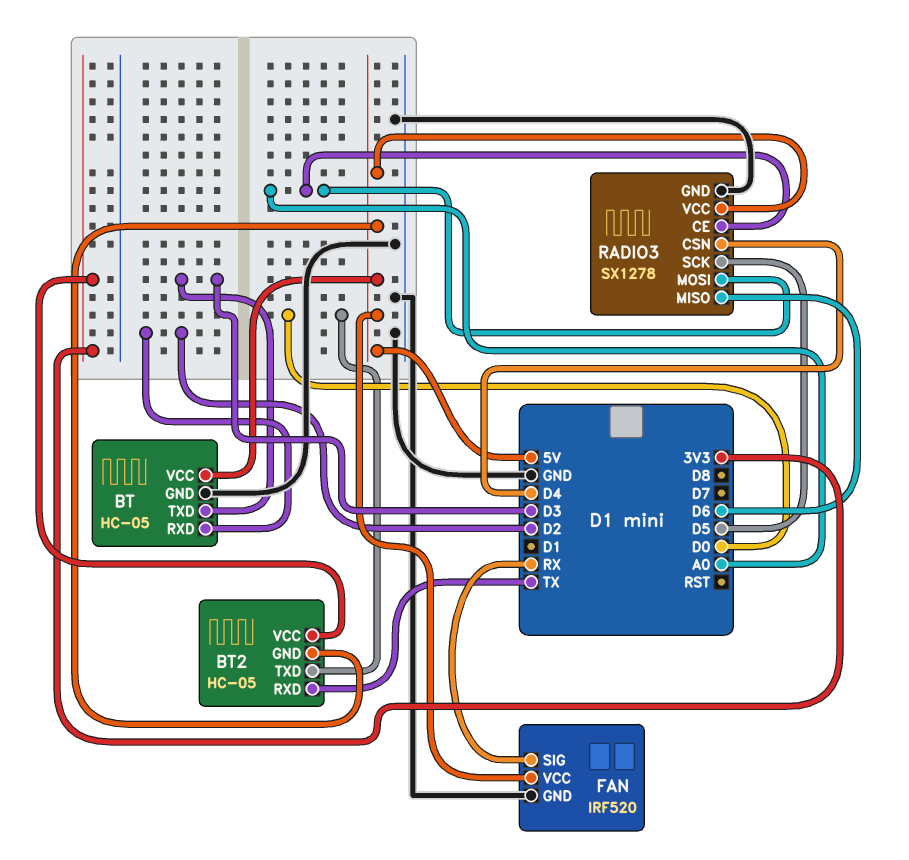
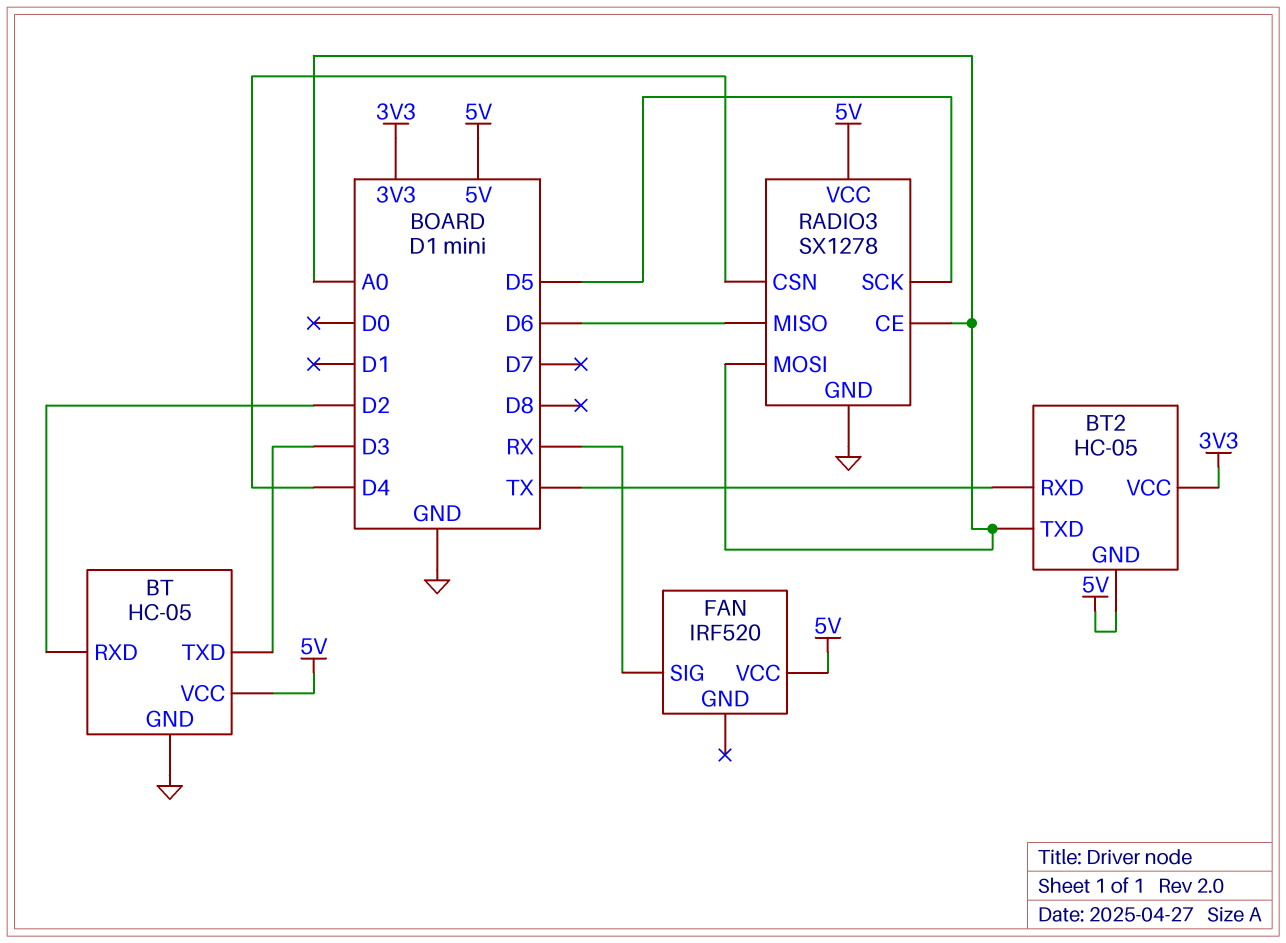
BT2 pin TXD: D0 -> A0
FAN pin GND: GND -> none

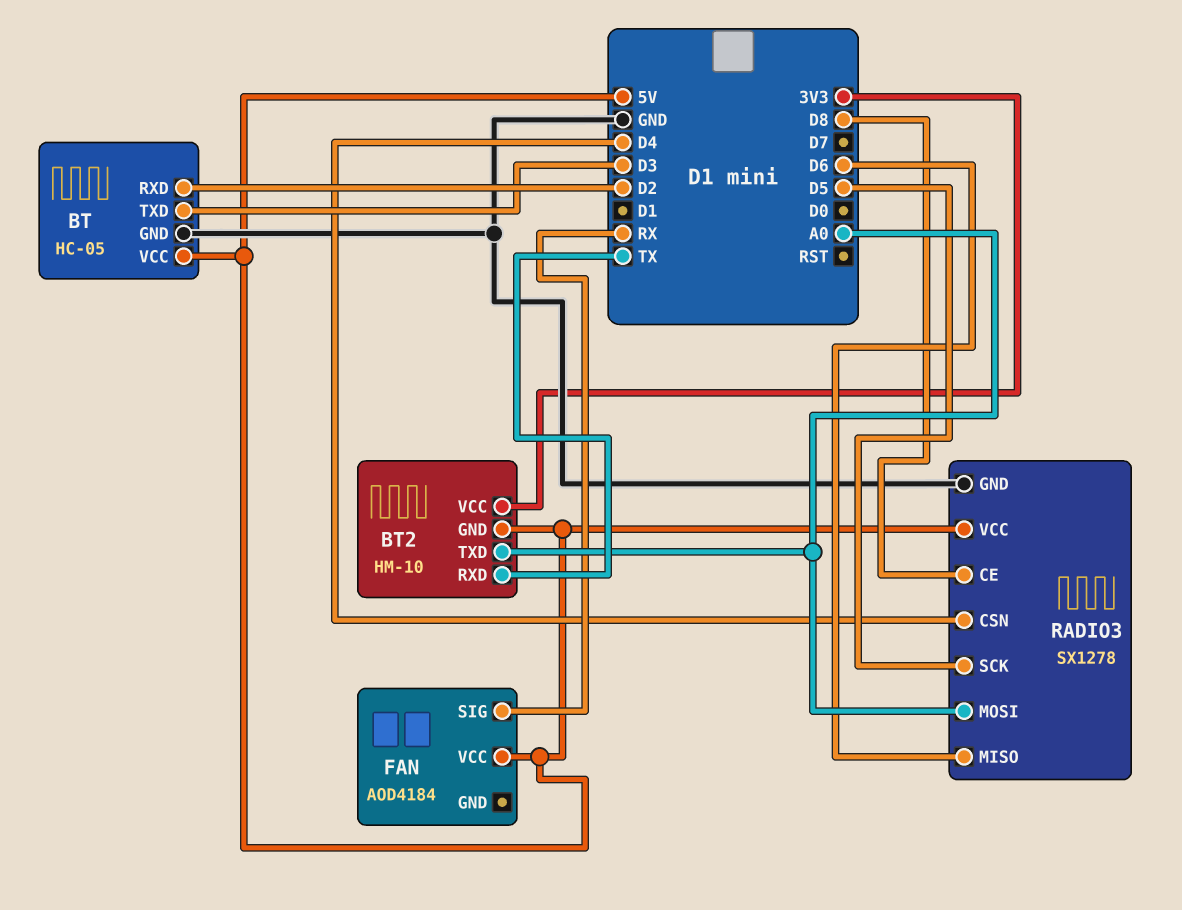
BT2: HC-05 -> HM-10
FAN: IRF520 -> AOD4184
RADIO3 pin CE: A0 -> D8

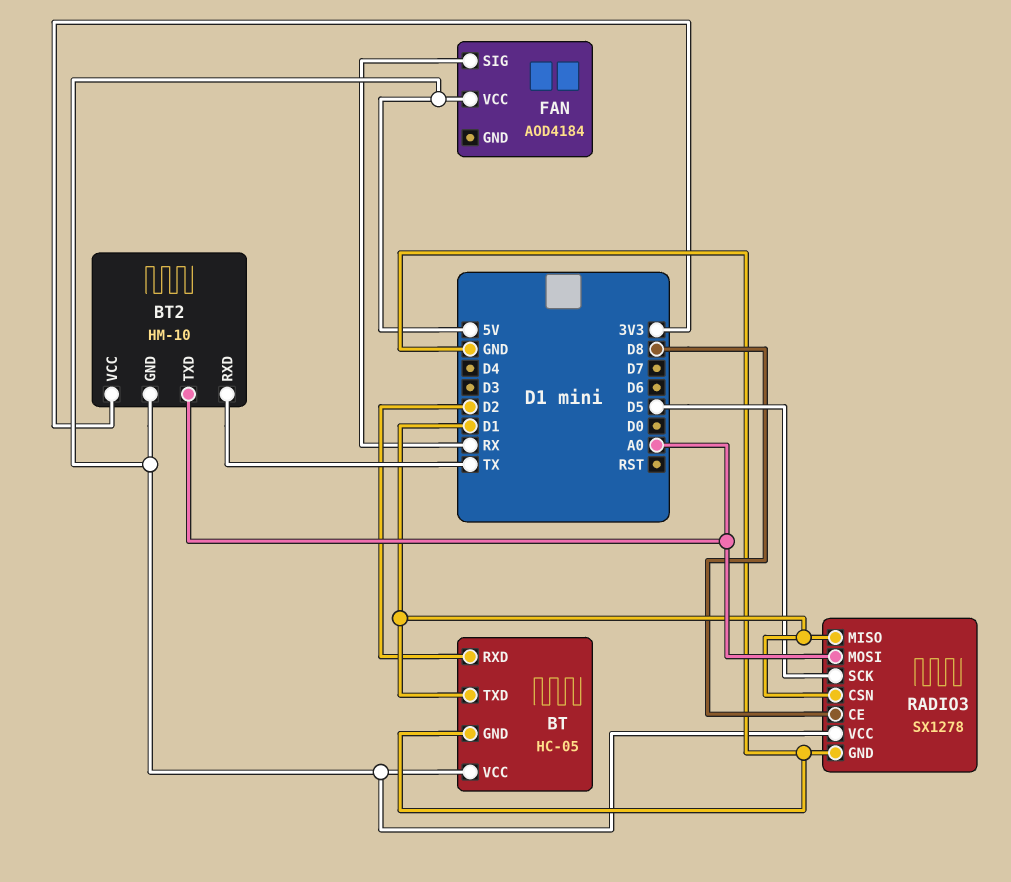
BT pin TXD: D3 -> D1
RADIO3 pin CSN: D4 -> D1
RADIO3 pin MISO: D6 -> D1

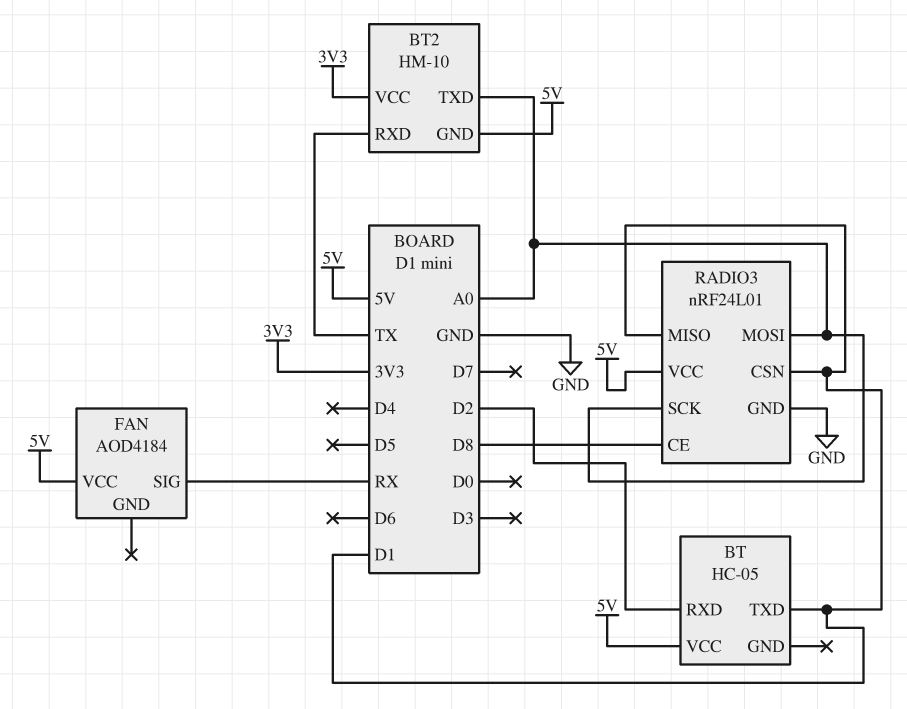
BT pin GND: GND -> none
RADIO3: SX1278 -> nRF24L01
RADIO3 pin SCK: D5 -> A0

